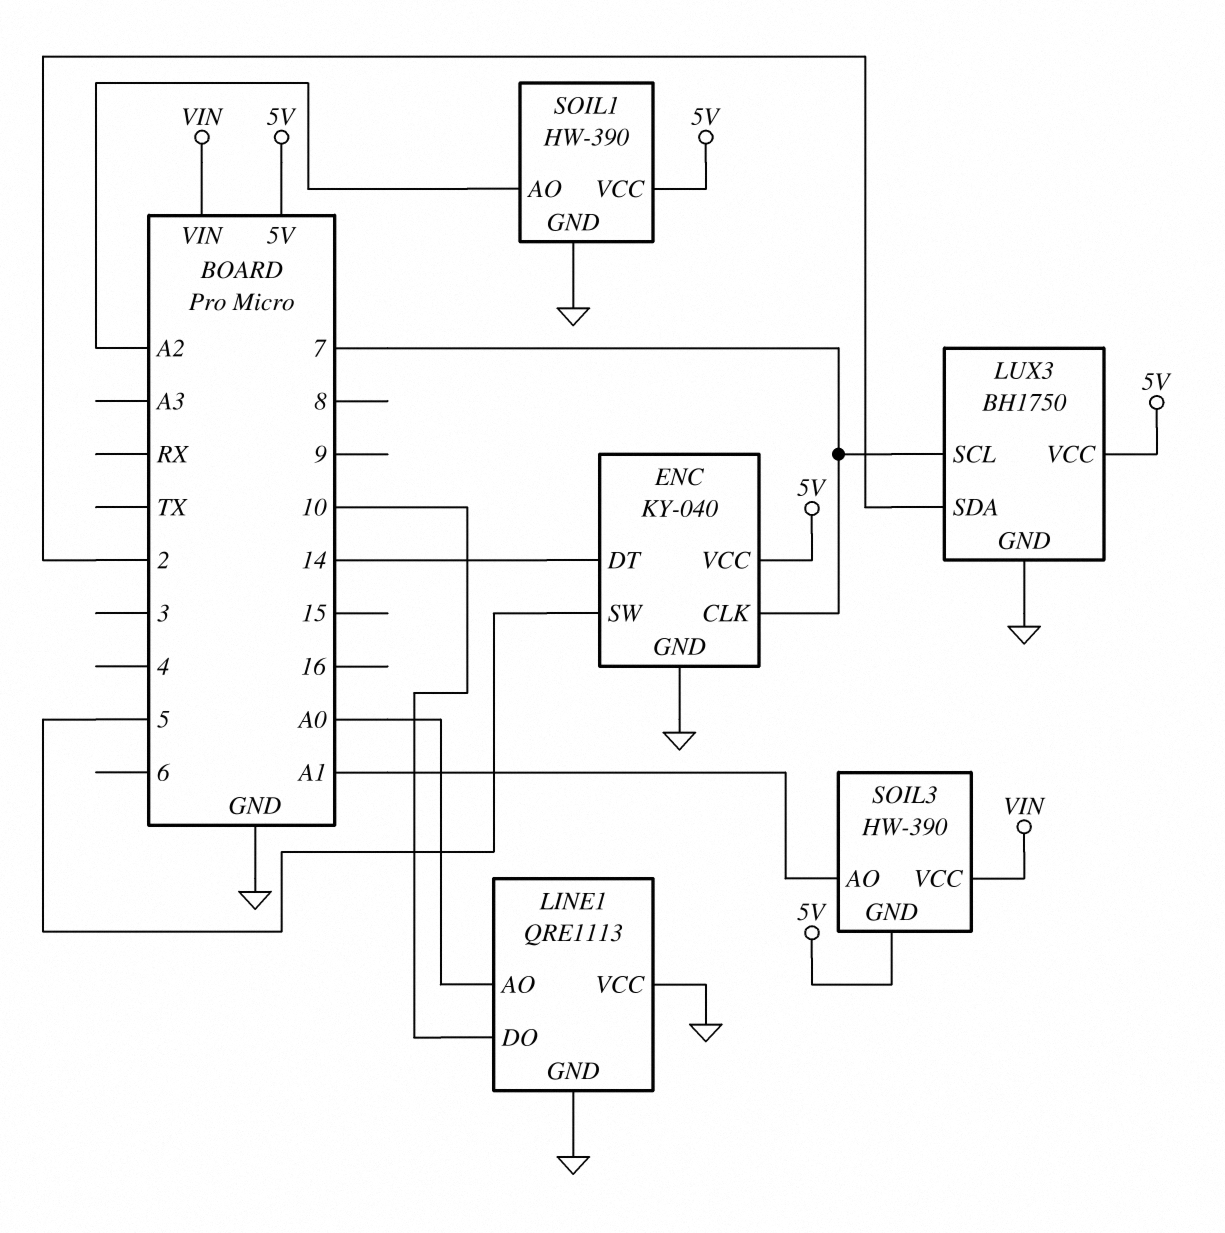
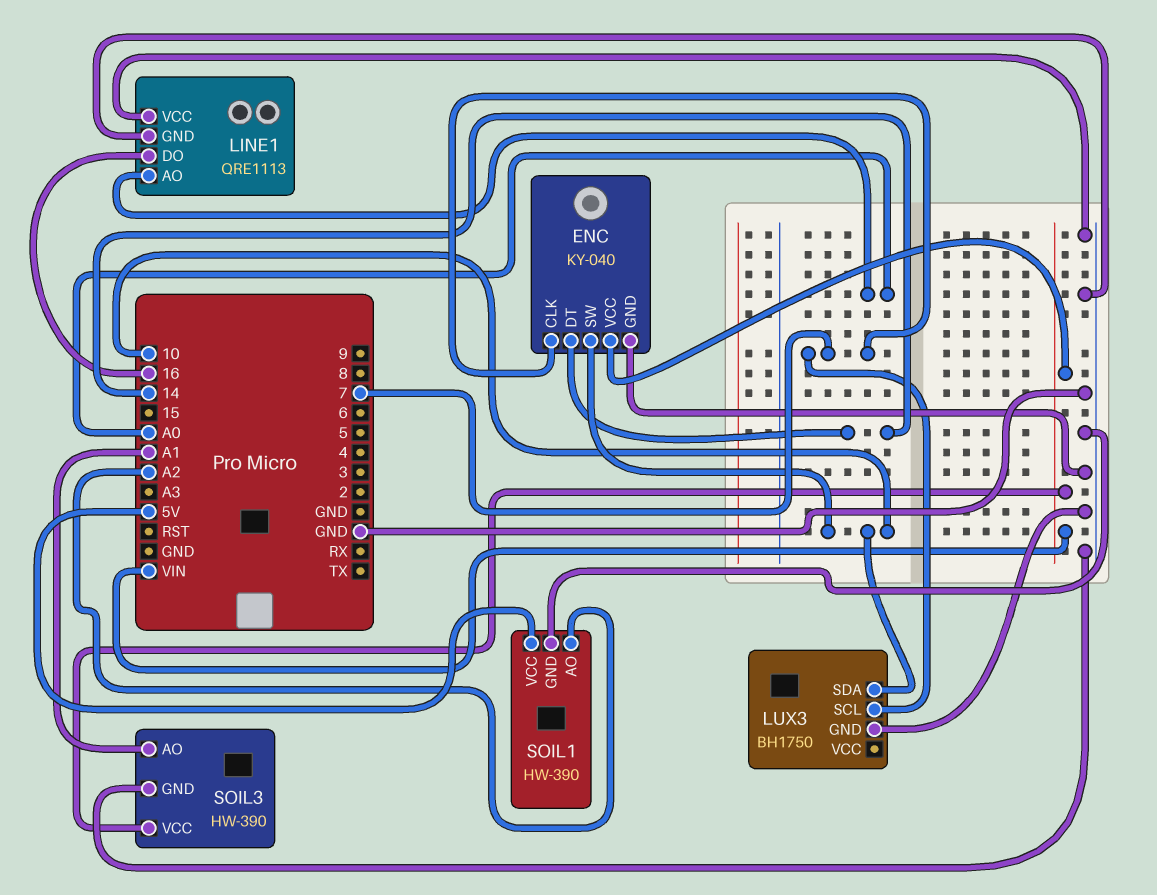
ENC pin SW: 5 -> 10
ENC pin VCC: 5V -> VIN
LINE1 pin DO: 10 -> 16
LUX3 pin SDA: 2 -> 10
LUX3 pin VCC: 5V -> none
SOIL3 pin GND: 5V -> GND

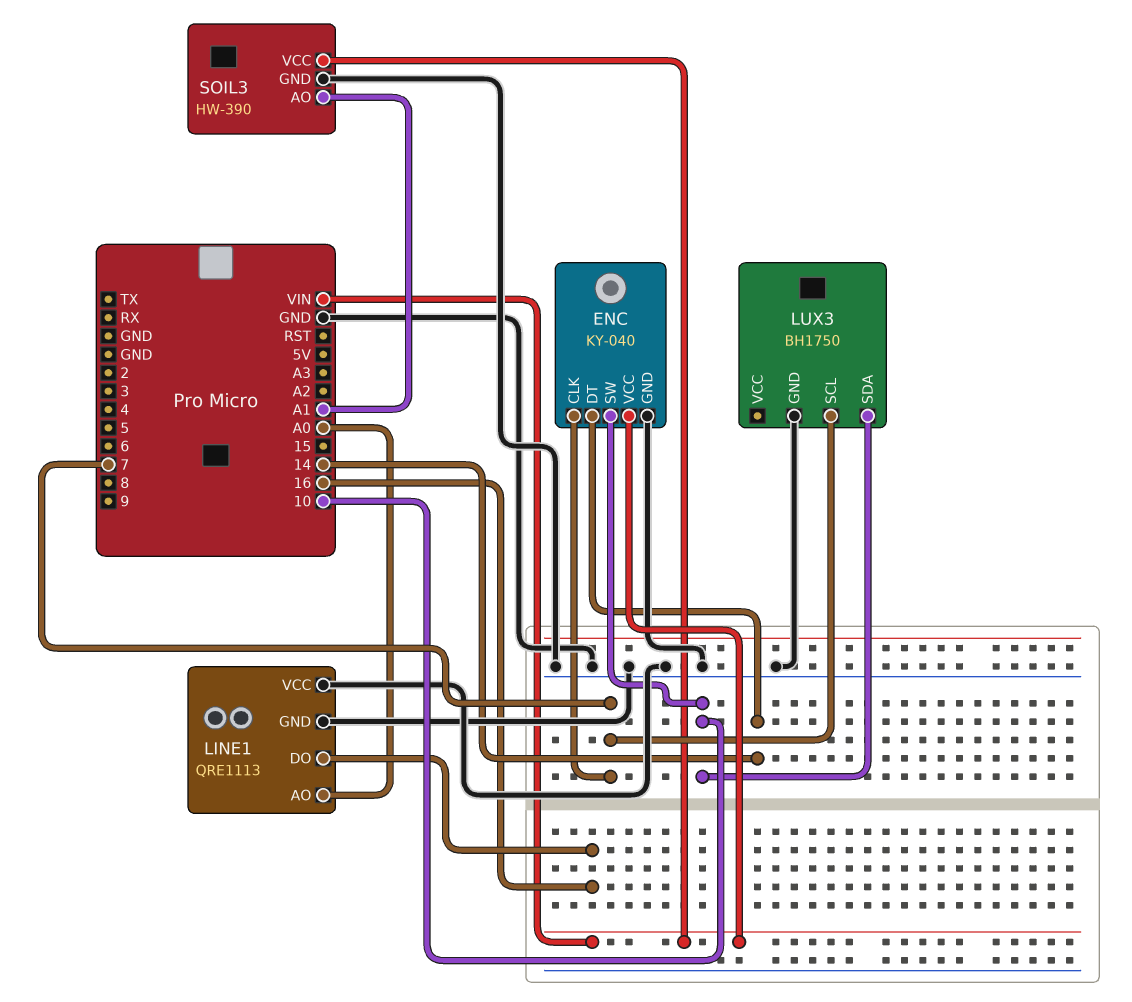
SOIL1: HW-390 -> none
SOIL1 pin AO: A2 -> none
SOIL1 pin GND: GND -> none
SOIL1 pin VCC: 5V -> none

